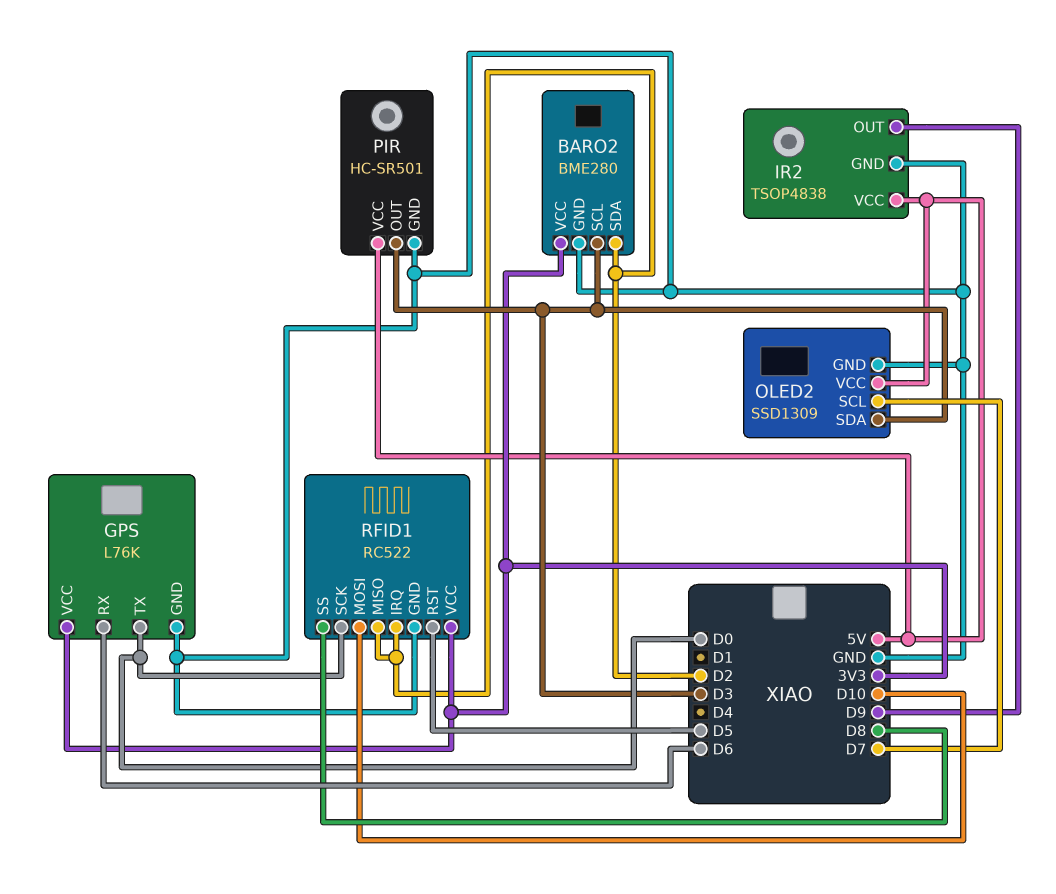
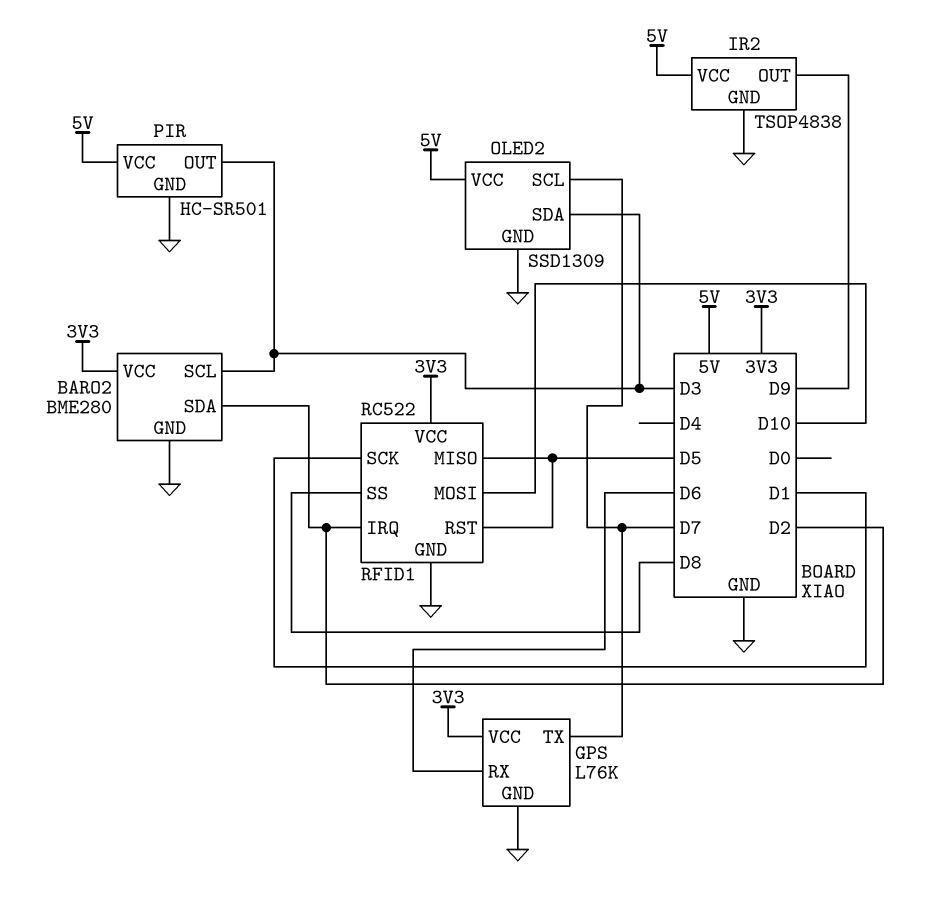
GPS pin TX: D0 -> D7
RFID1 pin MISO: D2 -> D5
RFID1 pin SCK: D0 -> D1

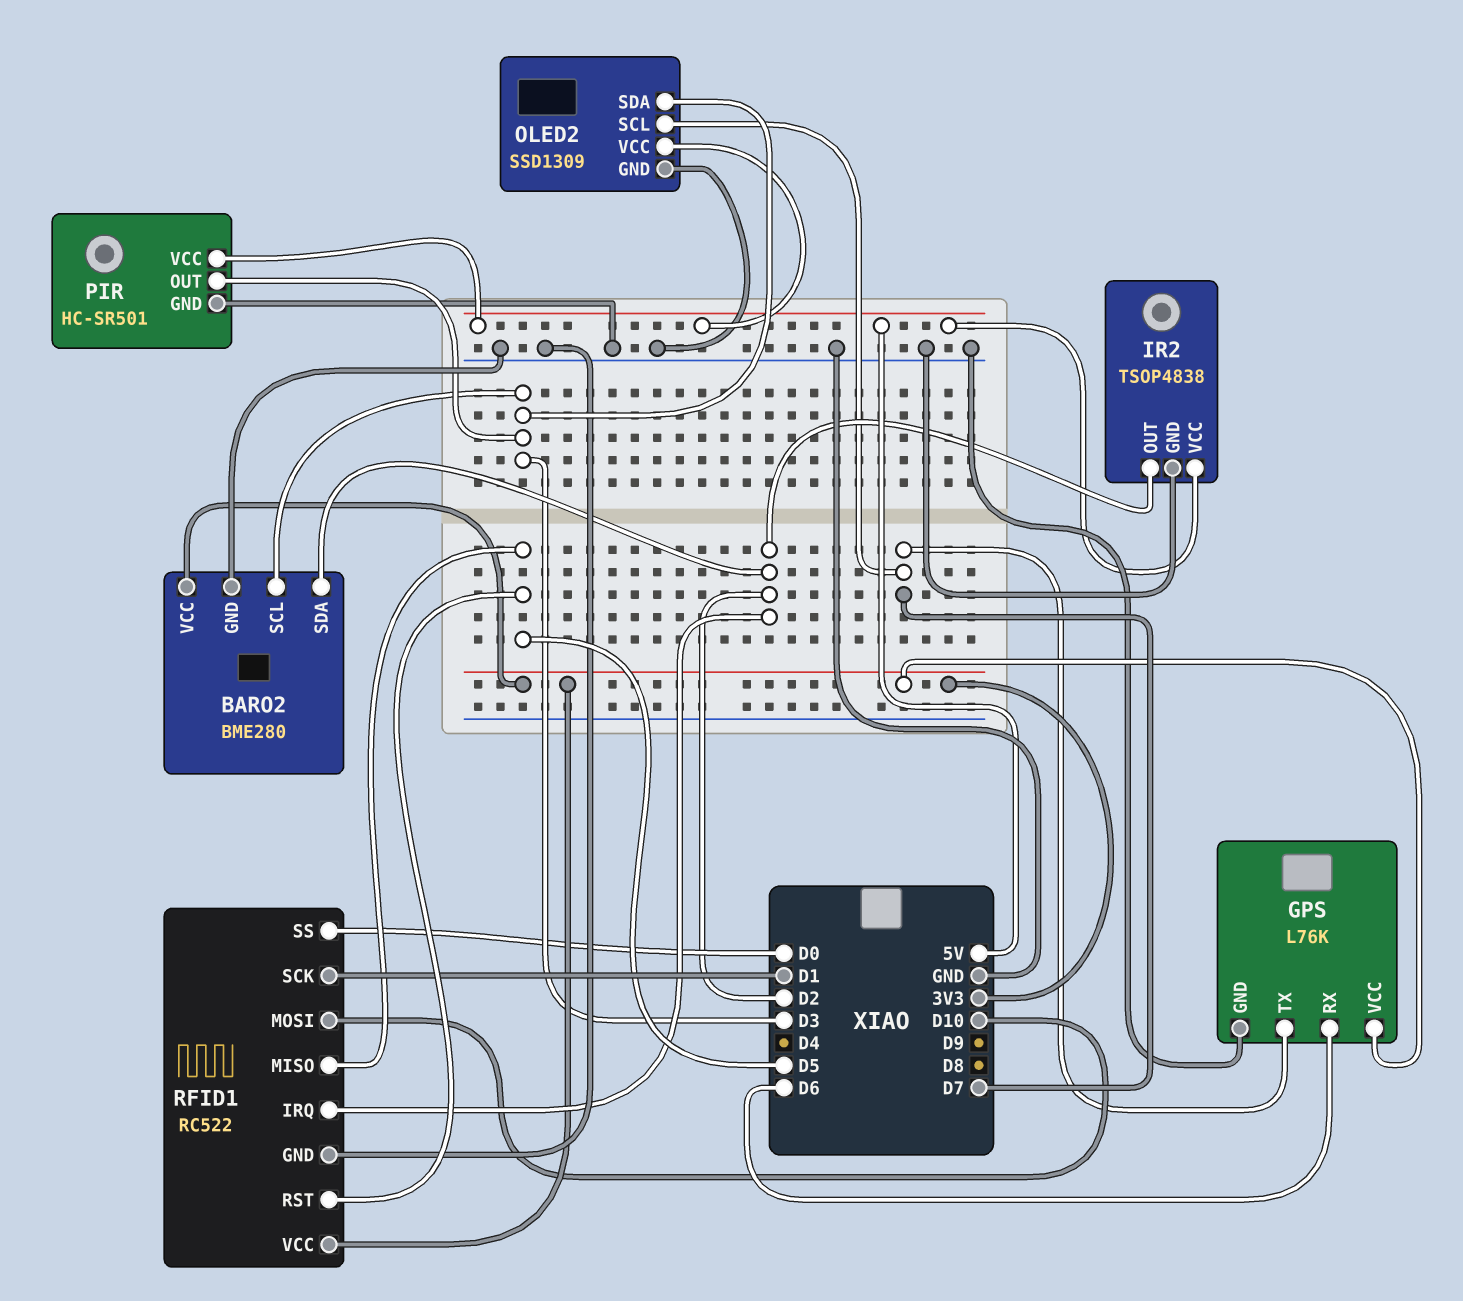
IR2 pin OUT: D9 -> D2
RFID1 pin SS: D8 -> D0

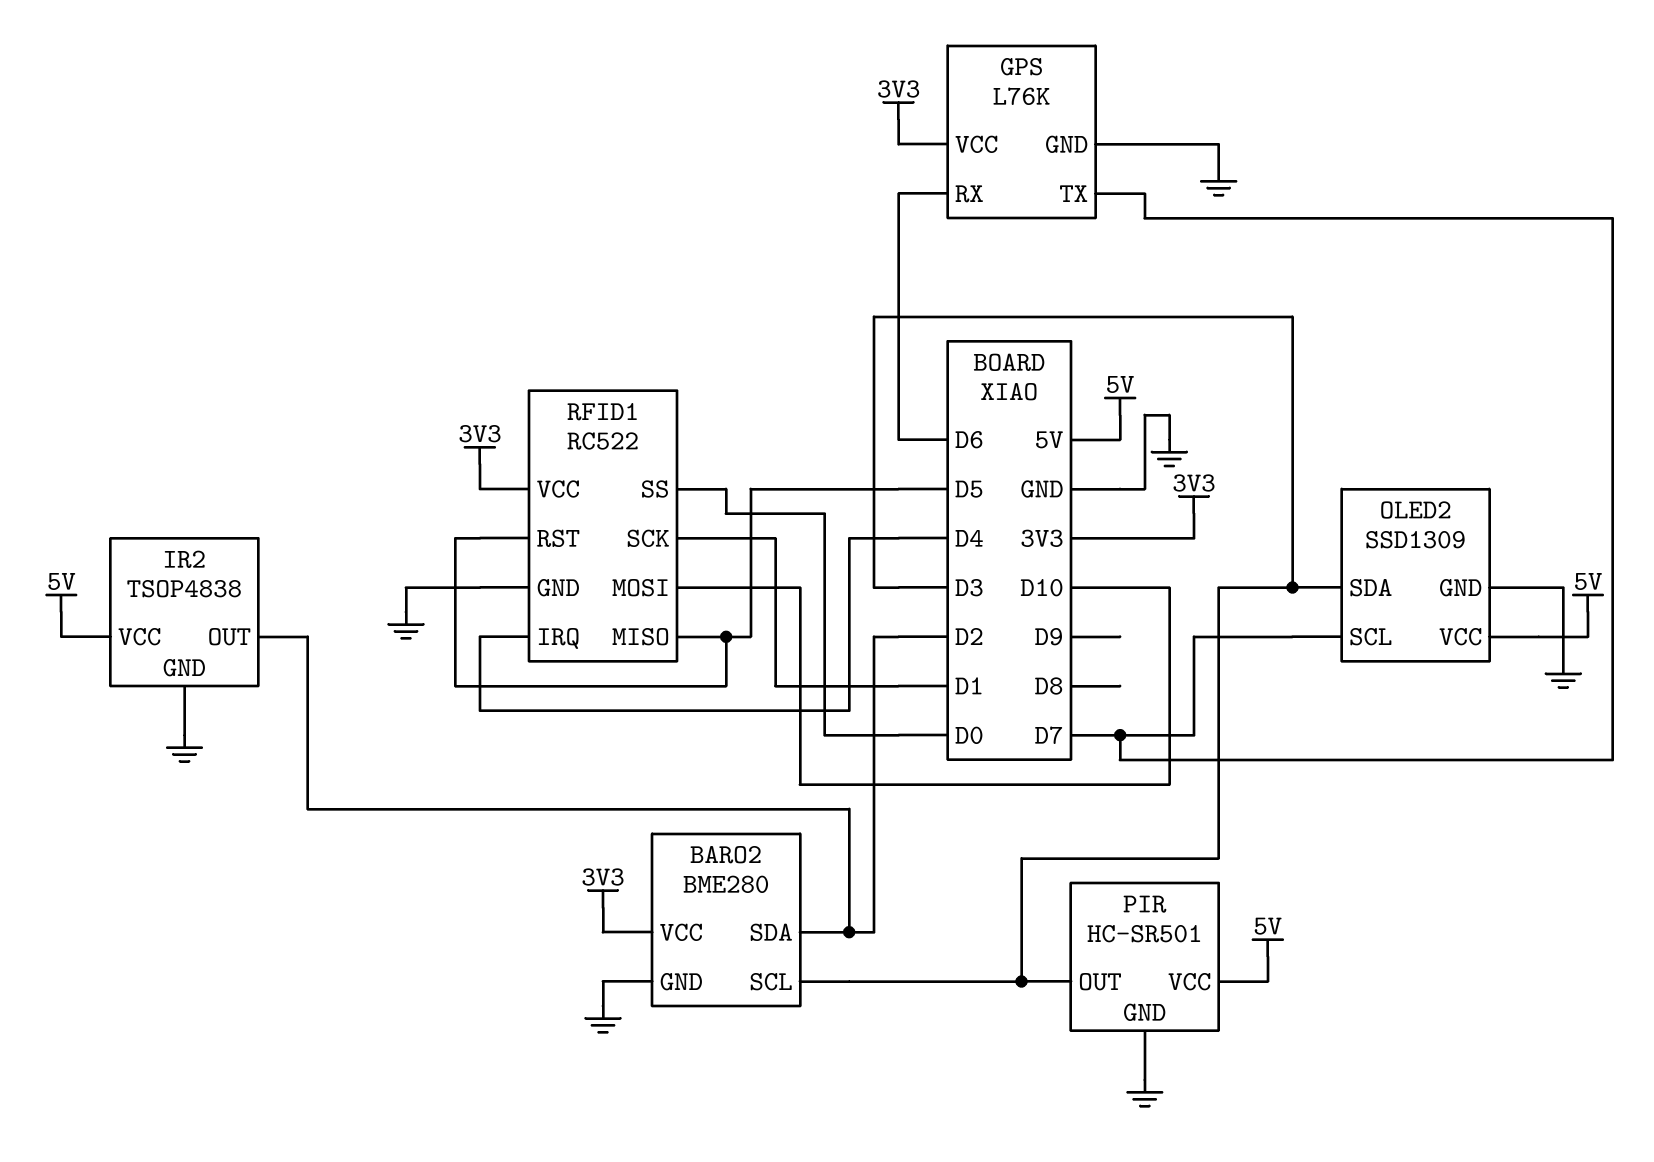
RFID1 pin IRQ: D2 -> D4

